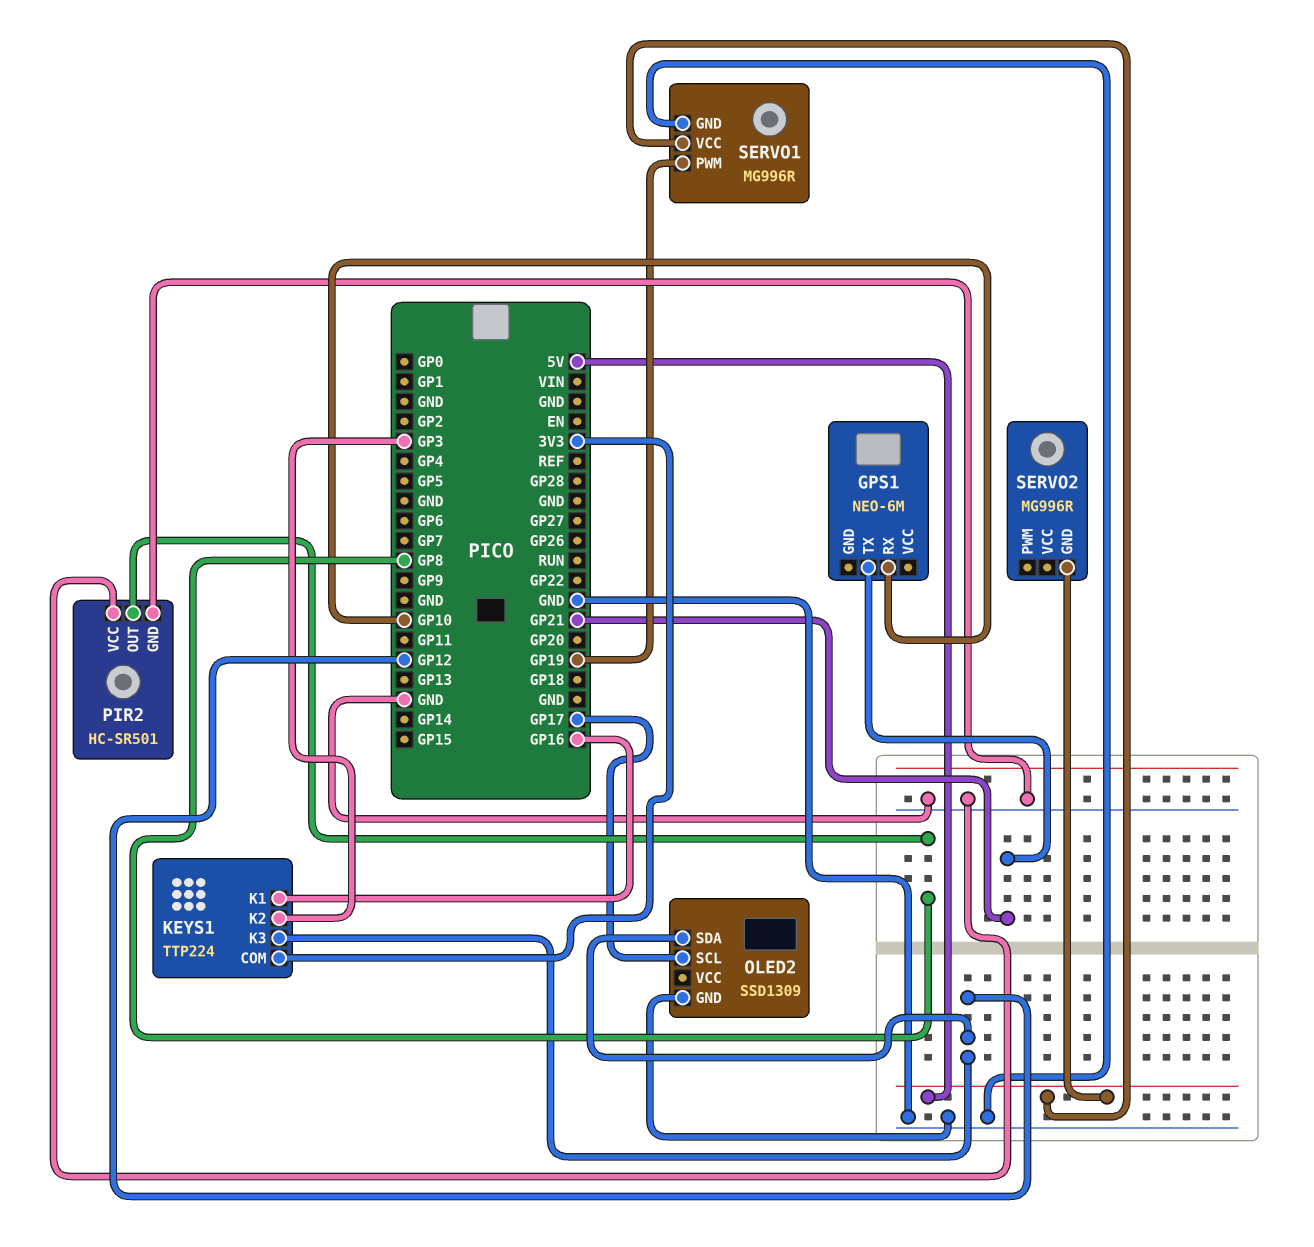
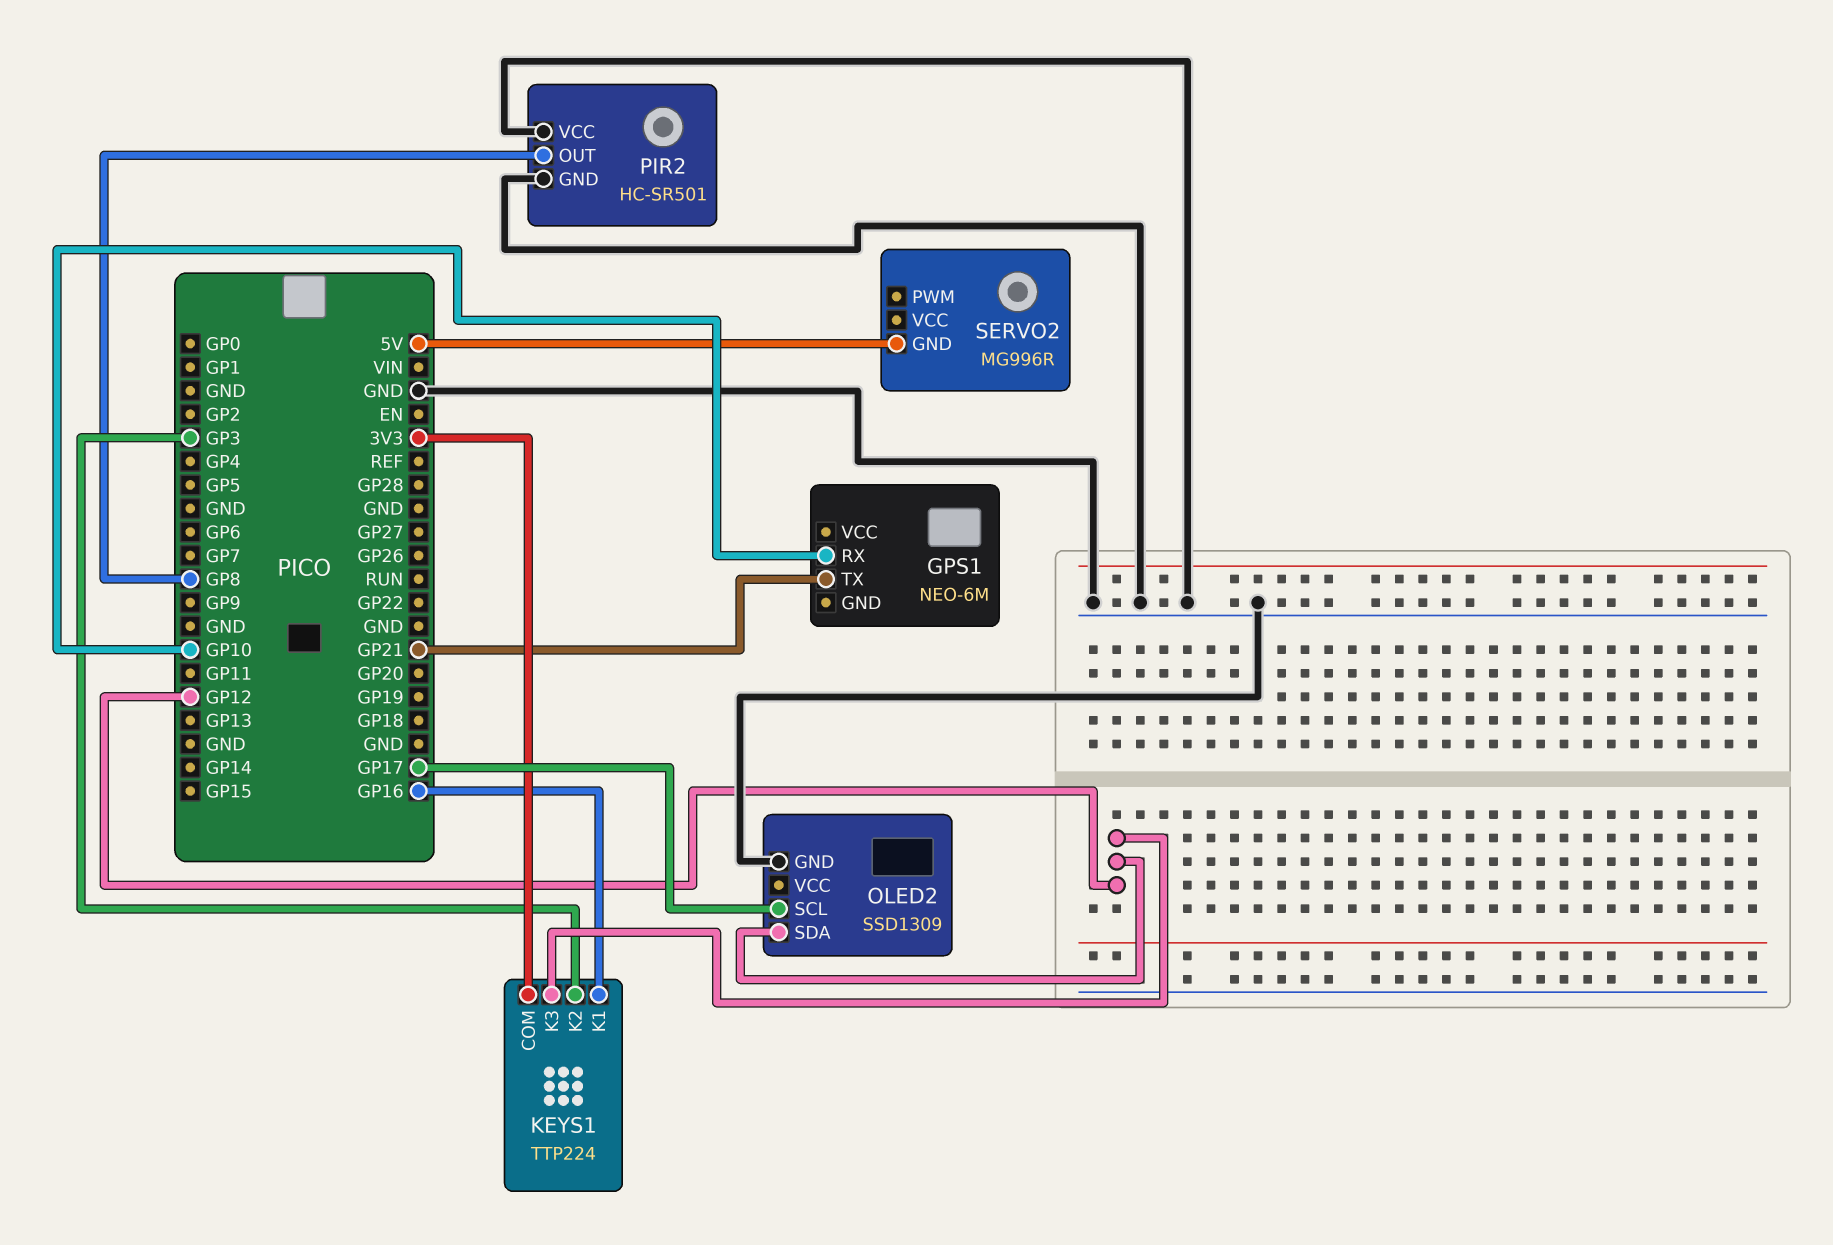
SERVO1: MG996R -> none
SERVO1 pin GND: GND -> none
SERVO1 pin PWM: GP19 -> none
SERVO1 pin VCC: 5V -> none

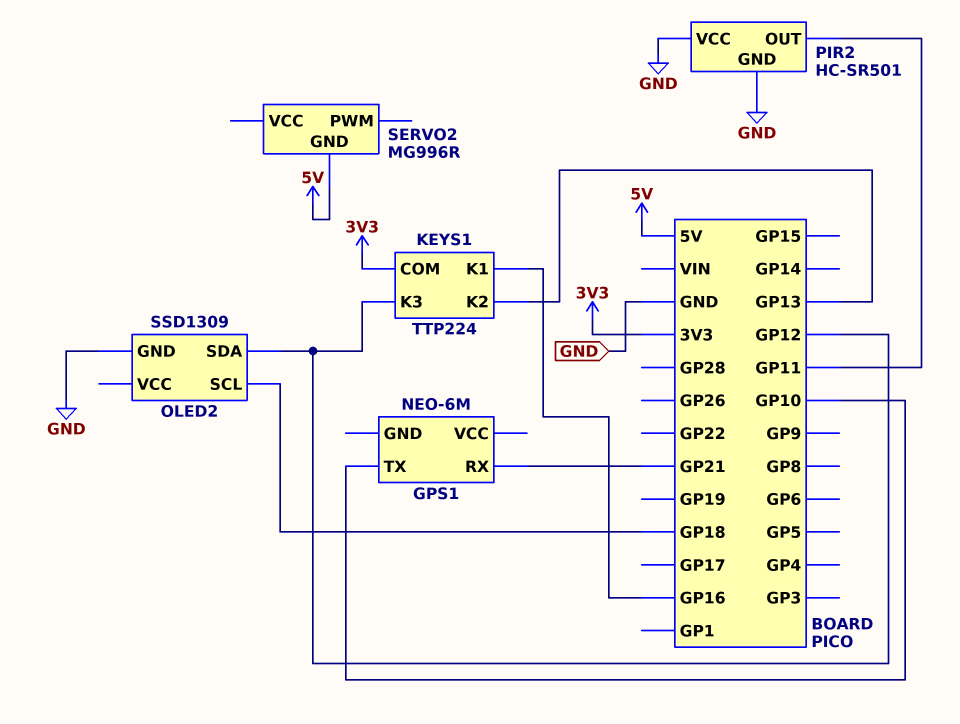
GPS1 pin RX: GP10 -> GP21
GPS1 pin TX: GP21 -> GP10
KEYS1 pin K2: GP3 -> GP13
OLED2 pin SCL: GP17 -> GP18
PIR2 pin OUT: GP8 -> GP11

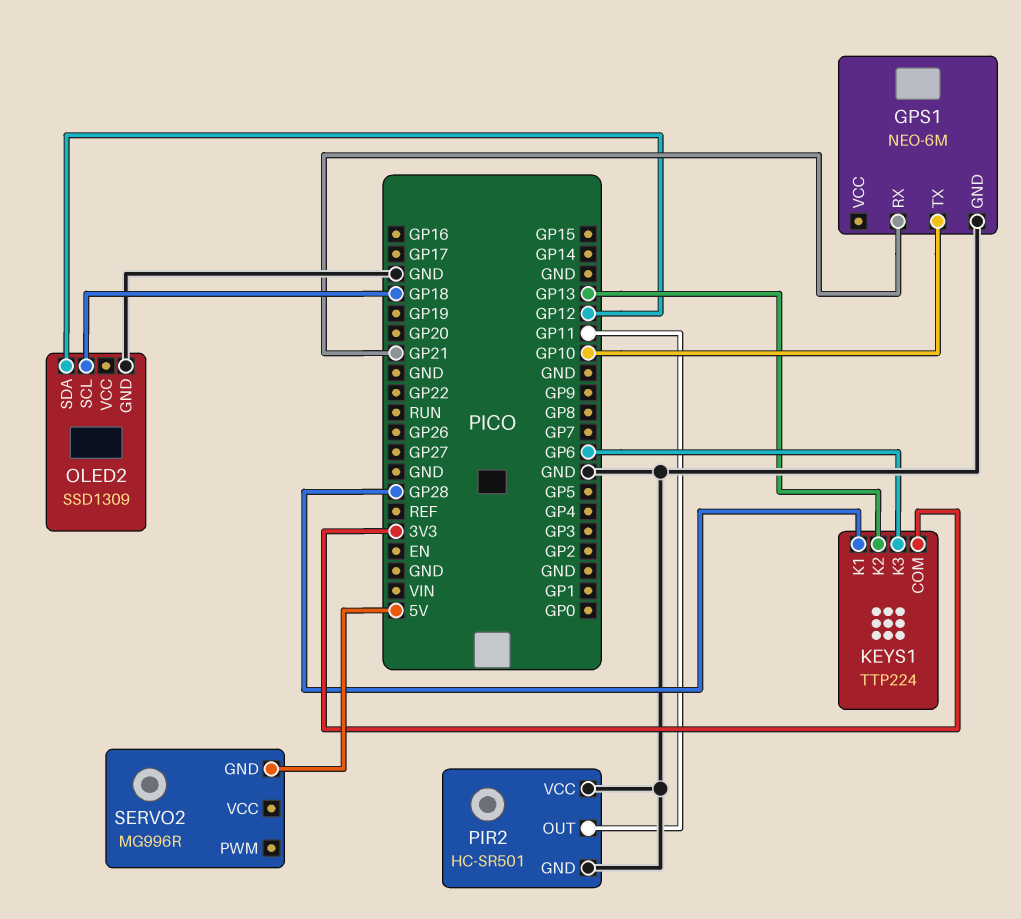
GPS1 pin GND: none -> GND
KEYS1 pin K1: GP16 -> GP28
KEYS1 pin K3: GP12 -> GP6

